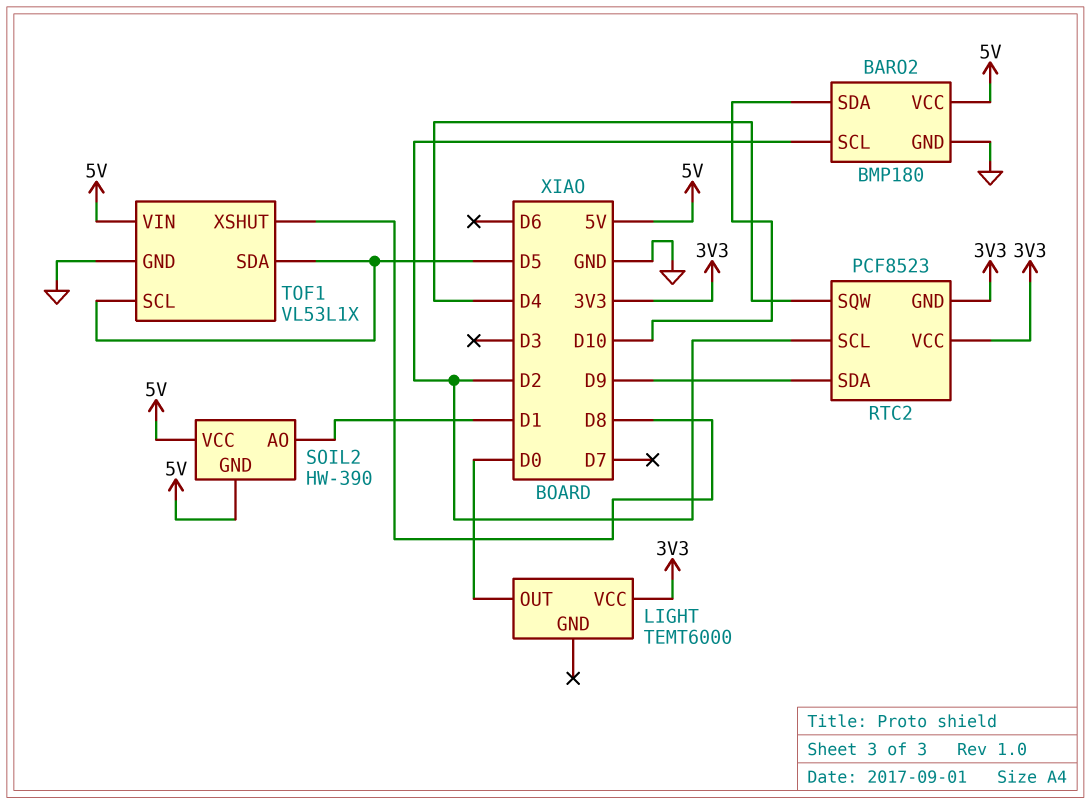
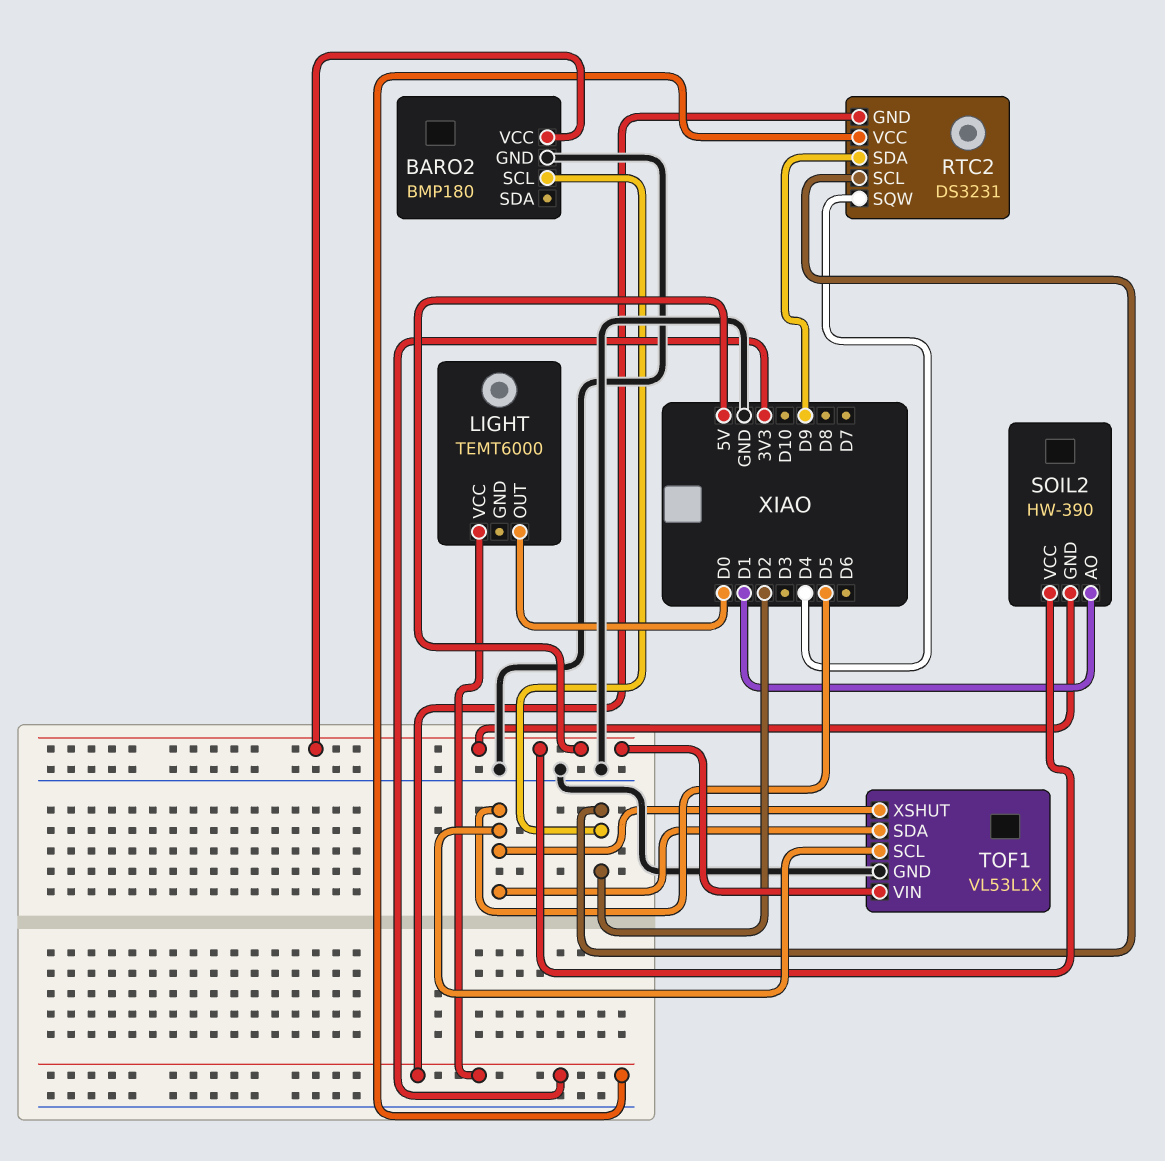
BARO2 pin SDA: D10 -> none
RTC2: PCF8523 -> DS3231
TOF1 pin XSHUT: D8 -> D5

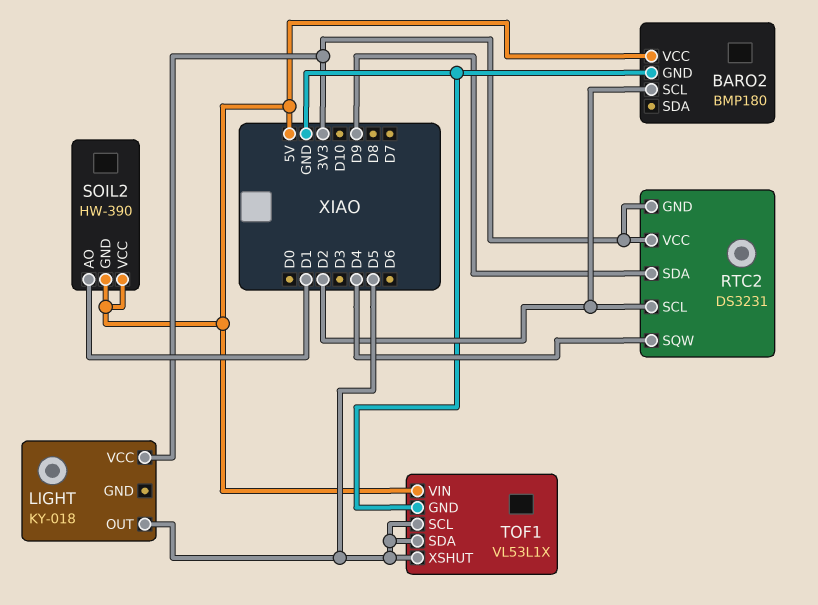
LIGHT: TEMT6000 -> KY-018
LIGHT pin OUT: D0 -> D5

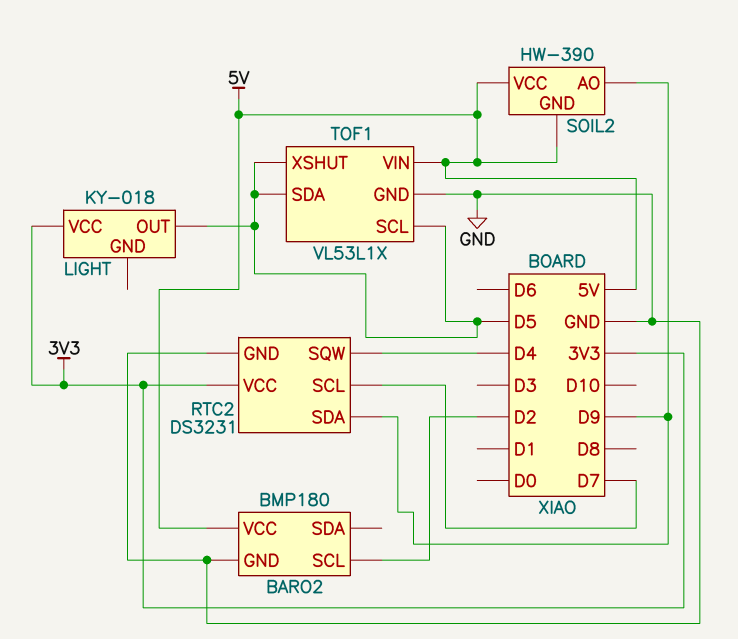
RTC2 pin GND: 3V3 -> GND
RTC2 pin SCL: D2 -> D7
SOIL2 pin AO: D1 -> D9

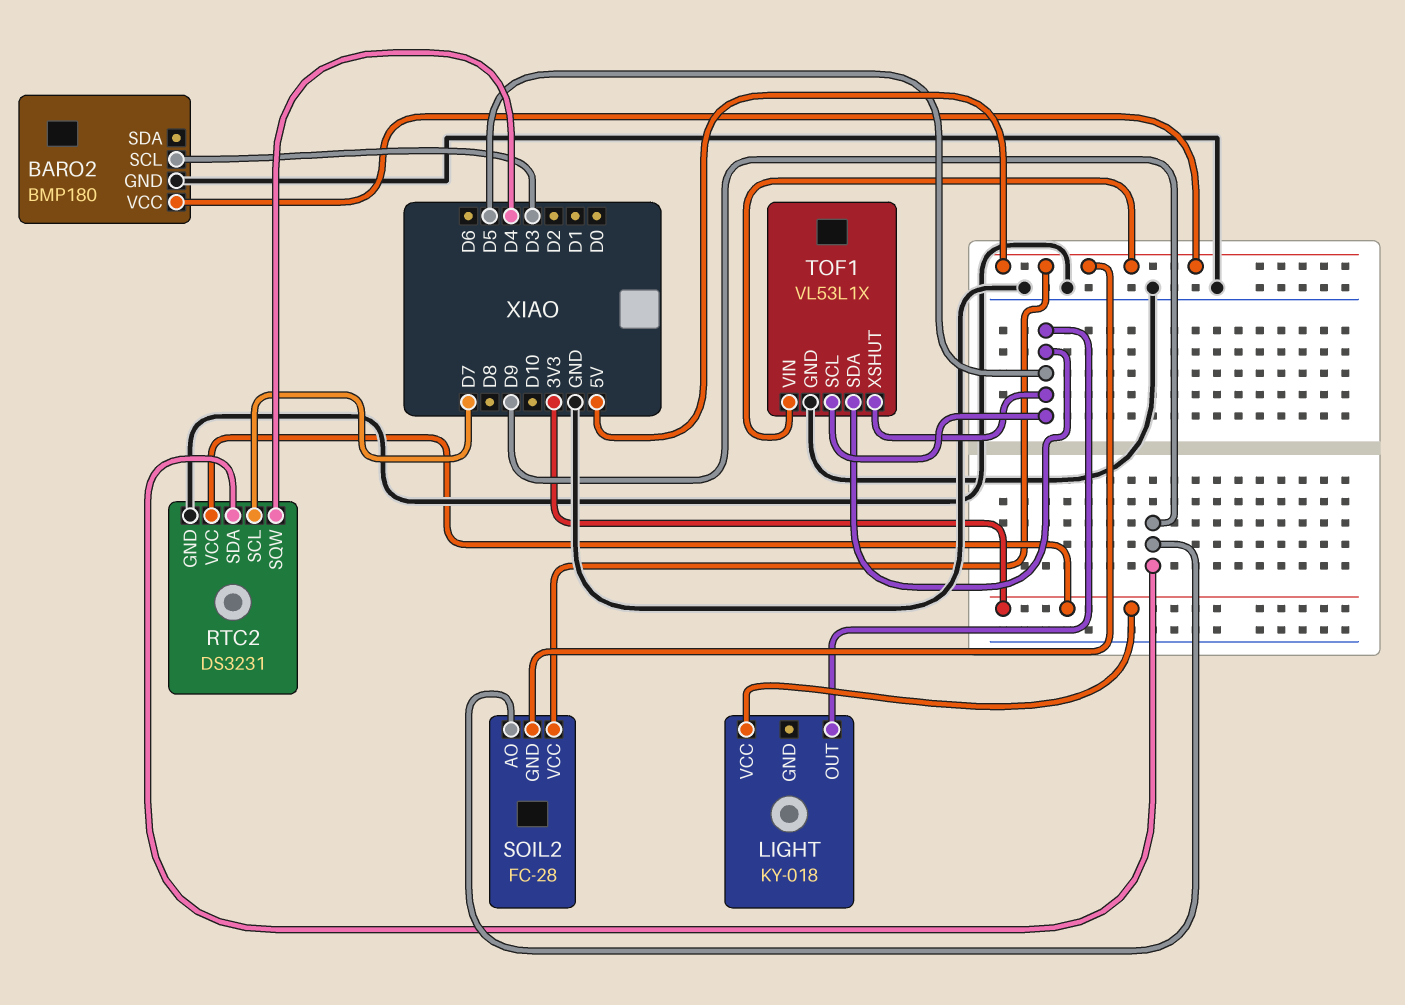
BARO2 pin SCL: D2 -> D3
SOIL2: HW-390 -> FC-28

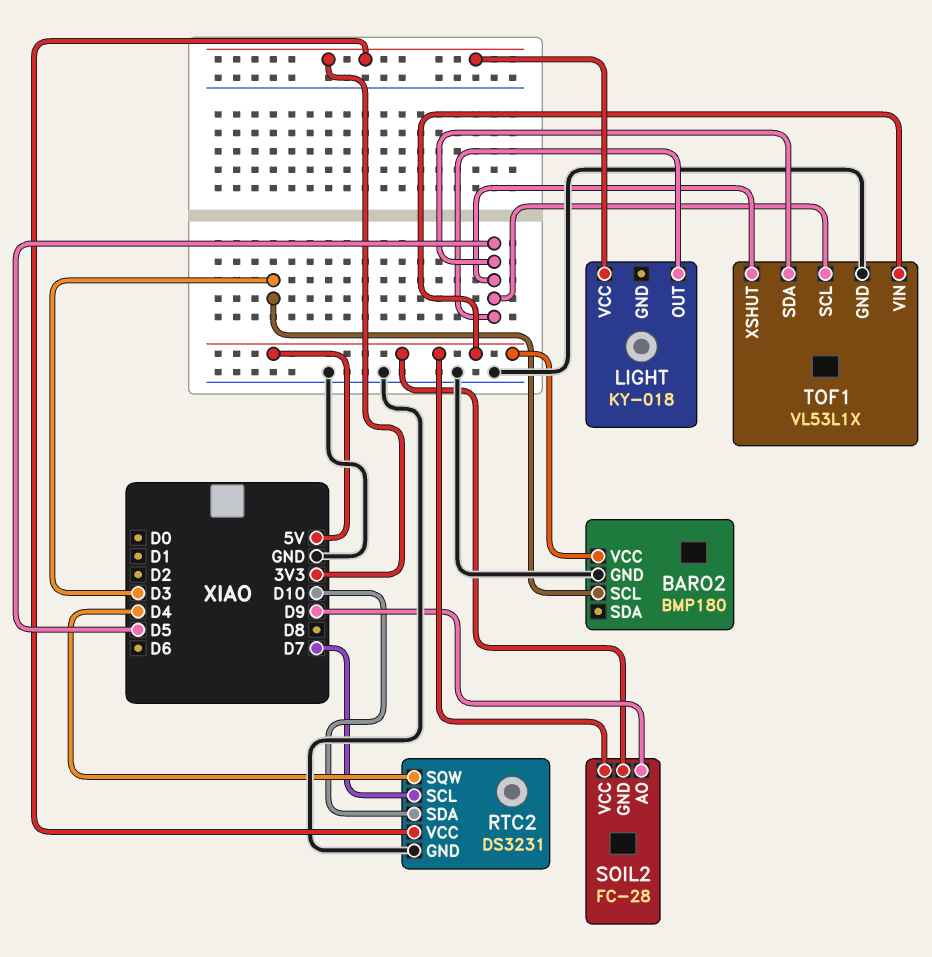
RTC2 pin SDA: D9 -> D10

